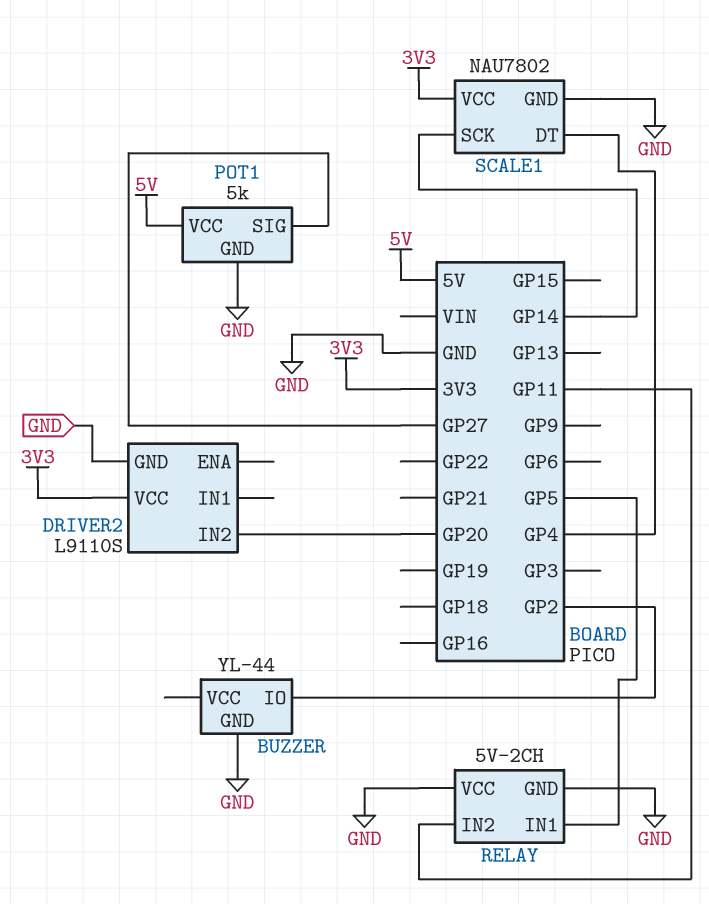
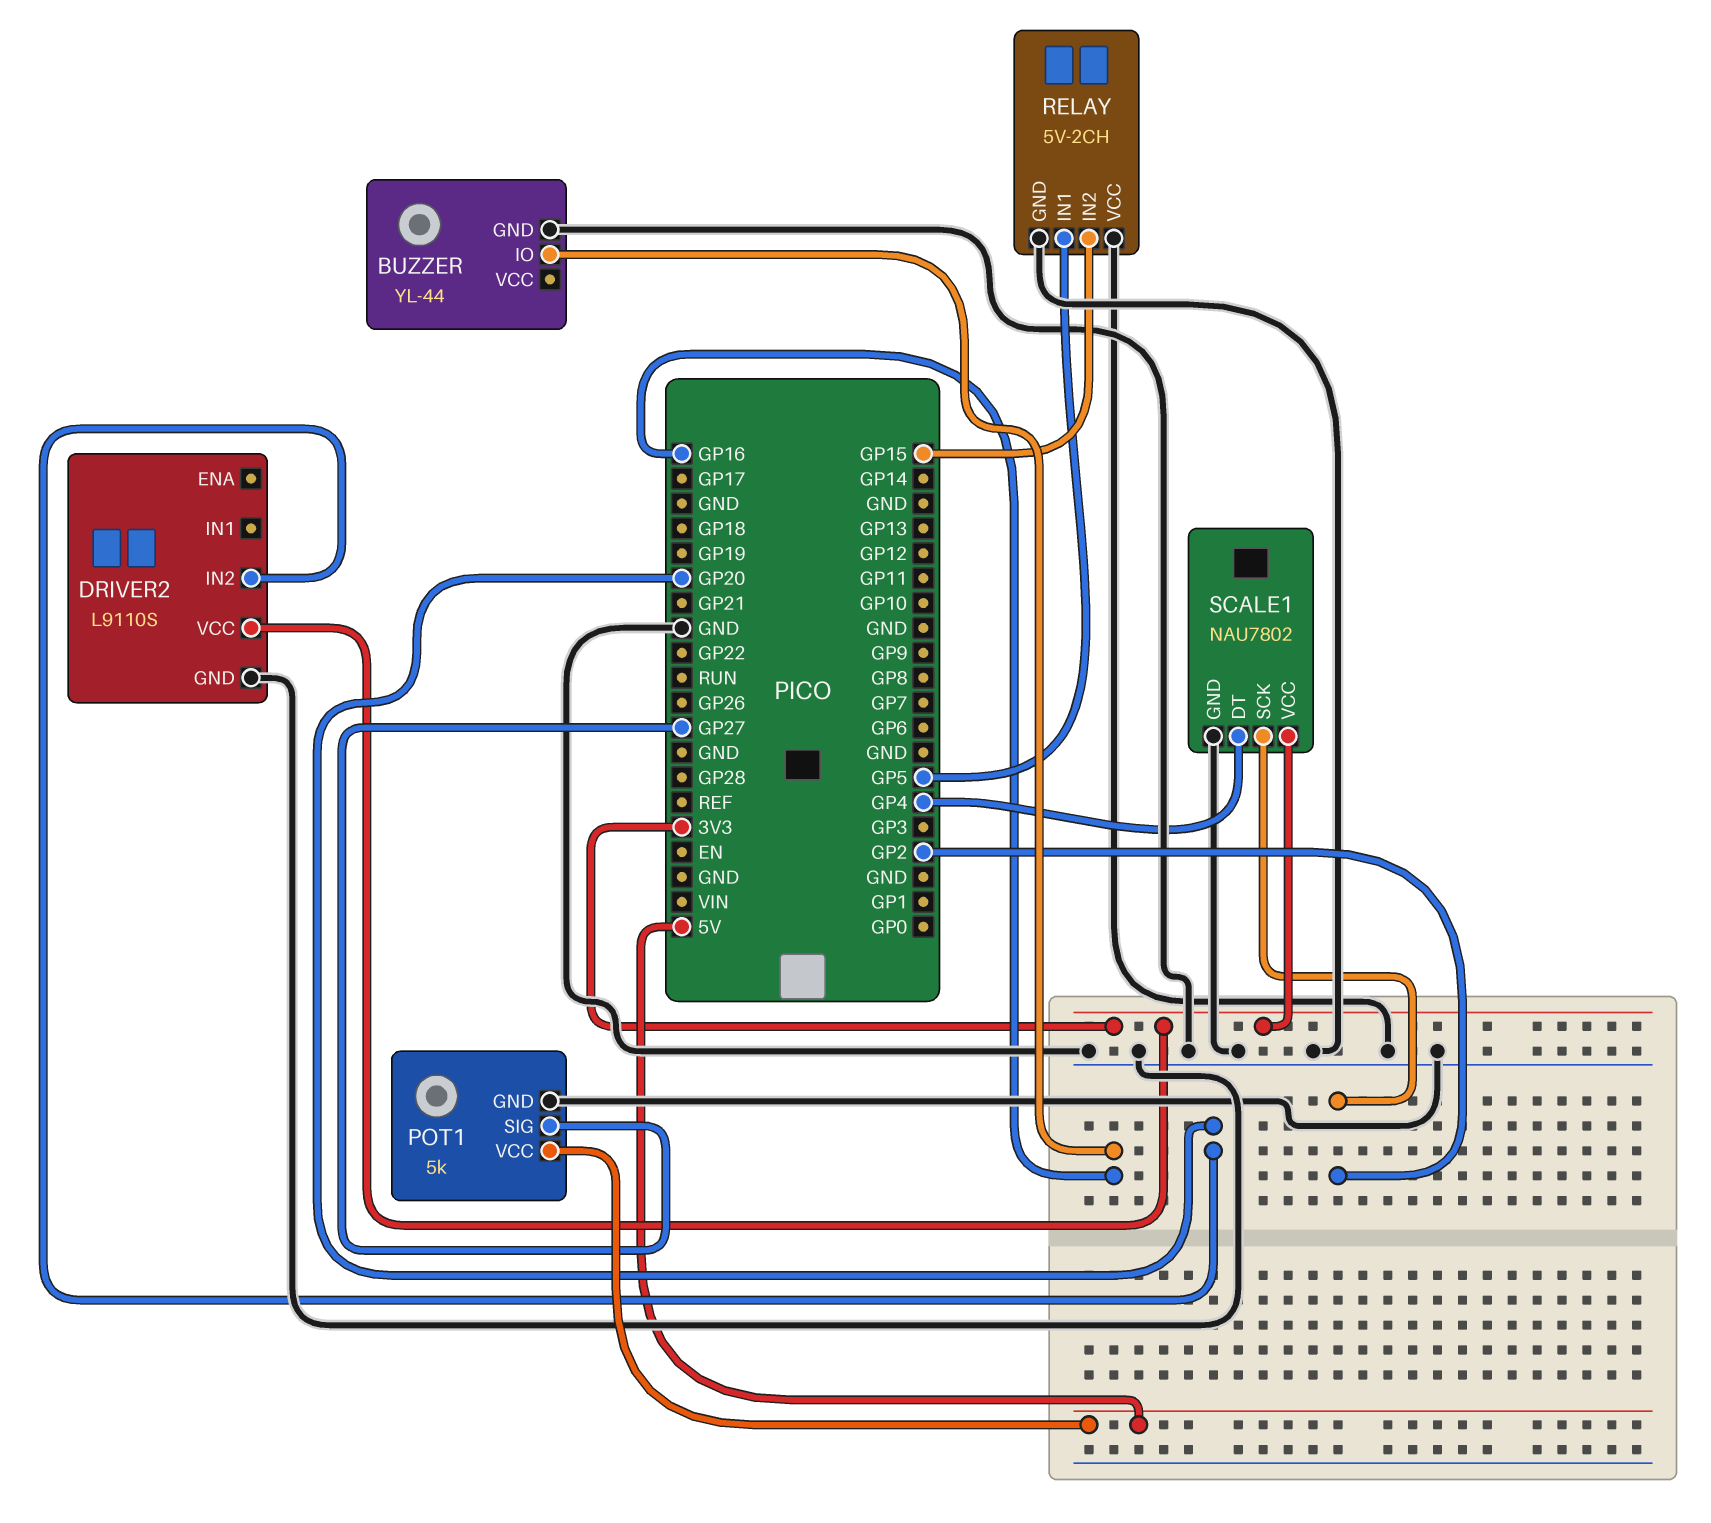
BUZZER pin IO: GP2 -> GP16
RELAY pin IN2: GP11 -> GP15
SCALE1 pin SCK: GP14 -> GP2

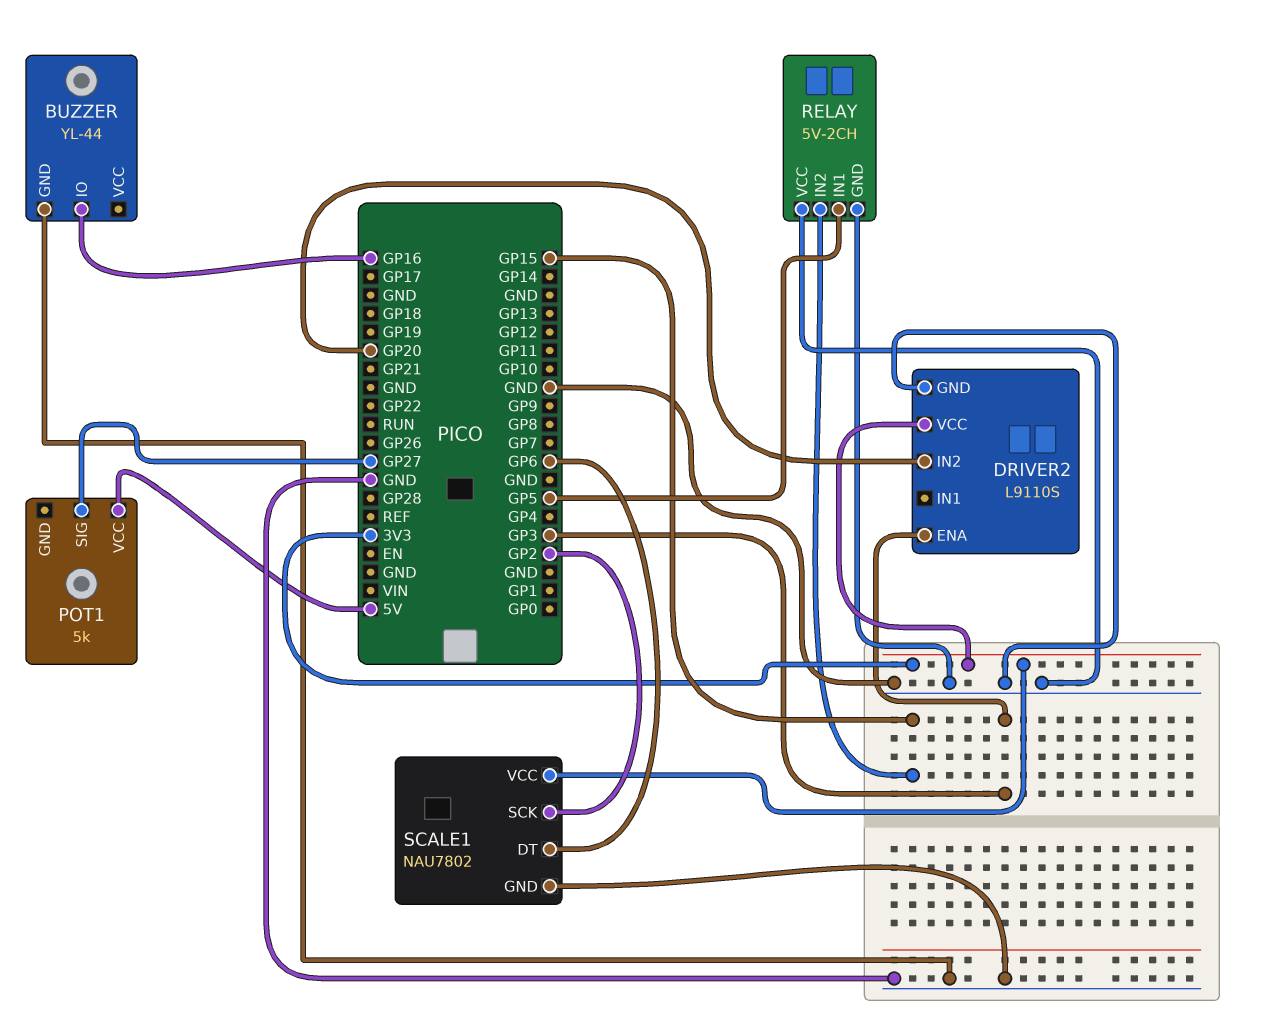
DRIVER2 pin ENA: none -> GP3
POT1 pin GND: GND -> none
SCALE1 pin DT: GP4 -> GP6

